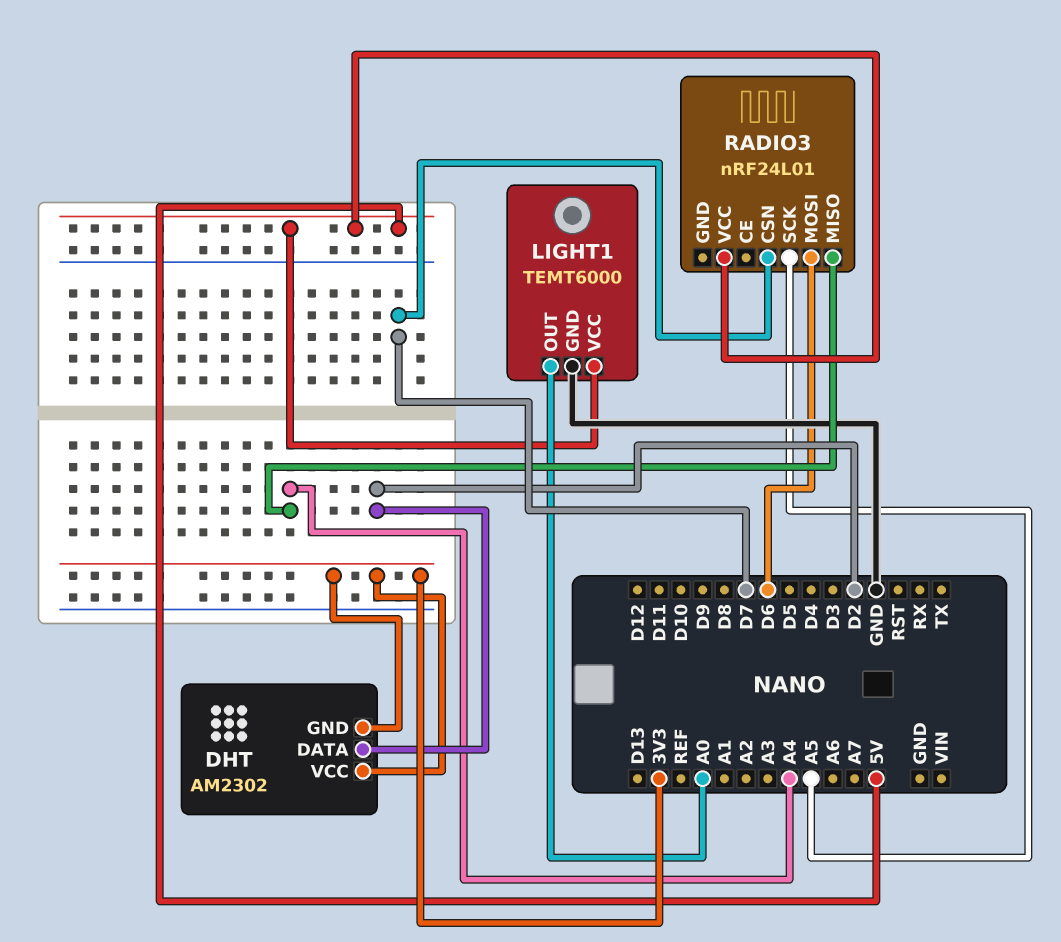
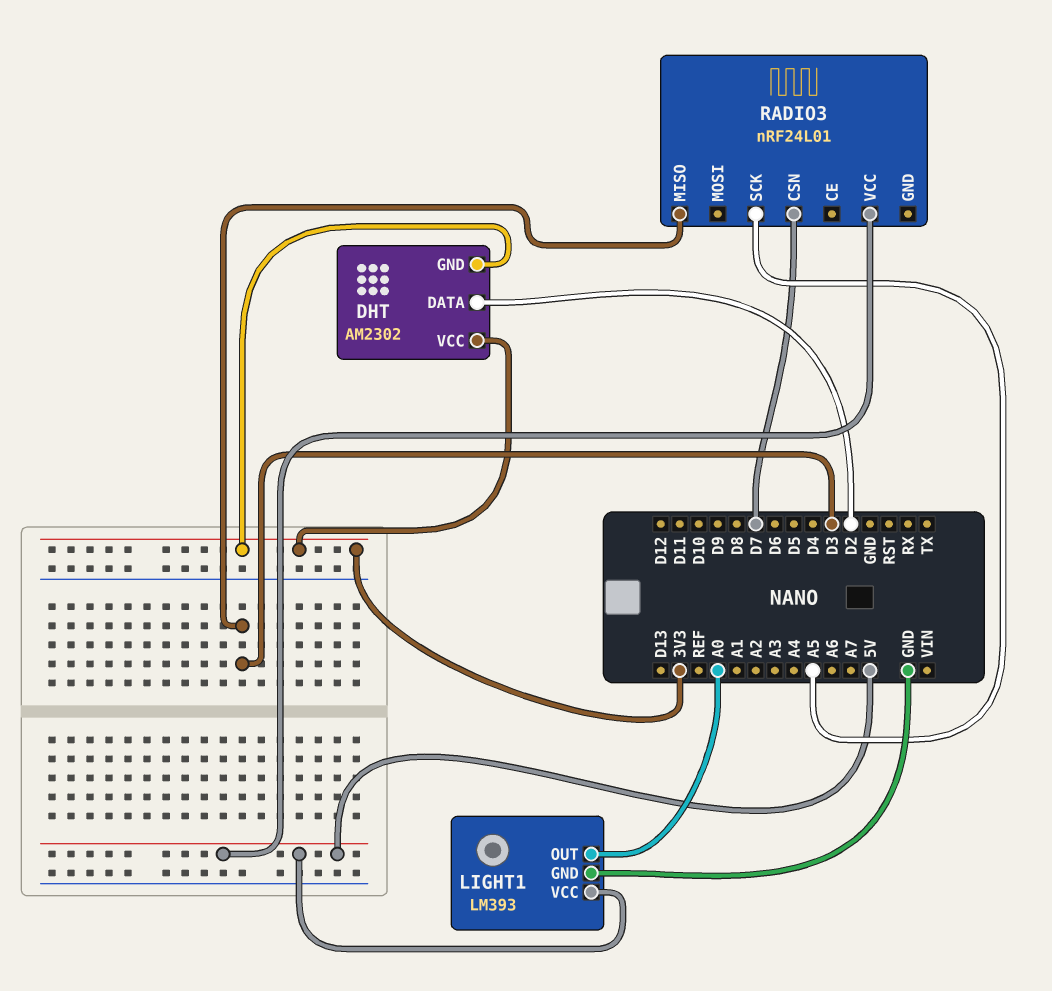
LIGHT1: TEMT6000 -> LM393
RADIO3 pin MISO: A4 -> D3
RADIO3 pin MOSI: D6 -> none

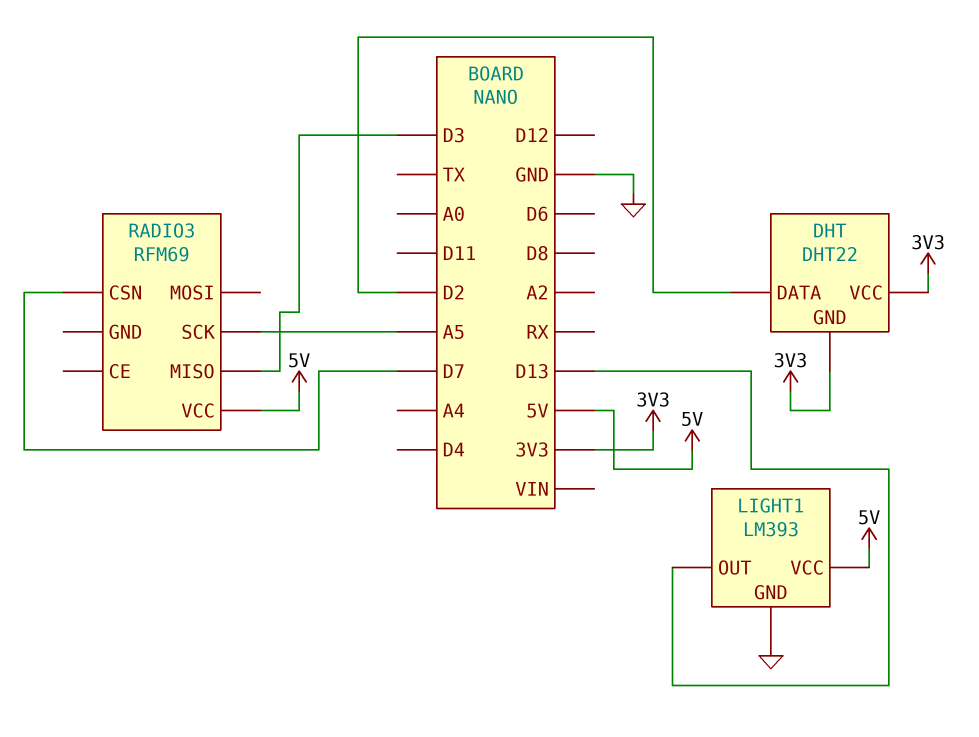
DHT: AM2302 -> DHT22
LIGHT1 pin OUT: A0 -> D13
RADIO3: nRF24L01 -> RFM69

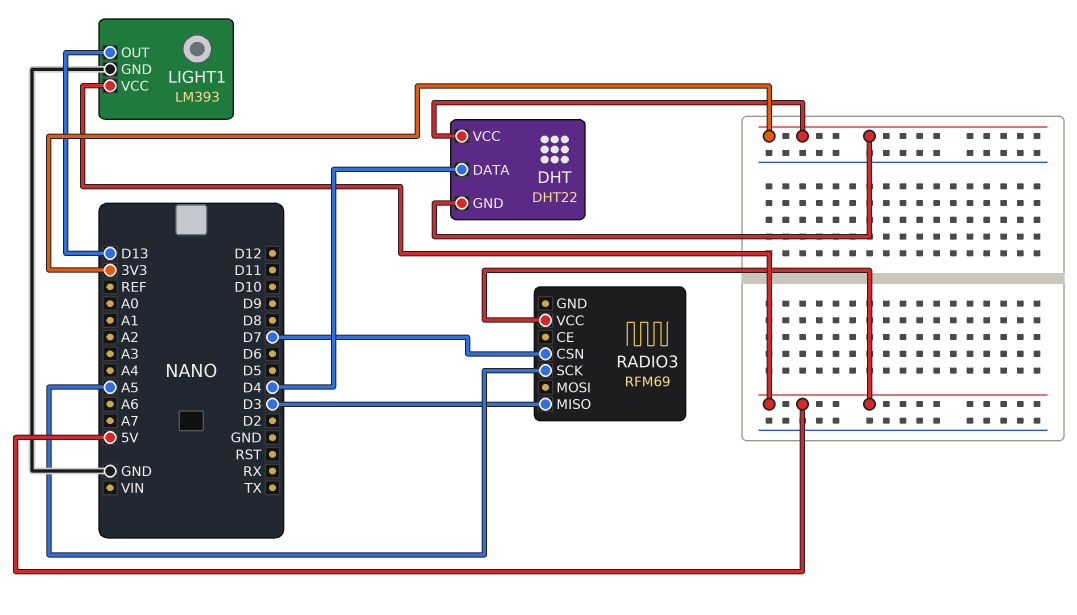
DHT pin DATA: D2 -> D4

